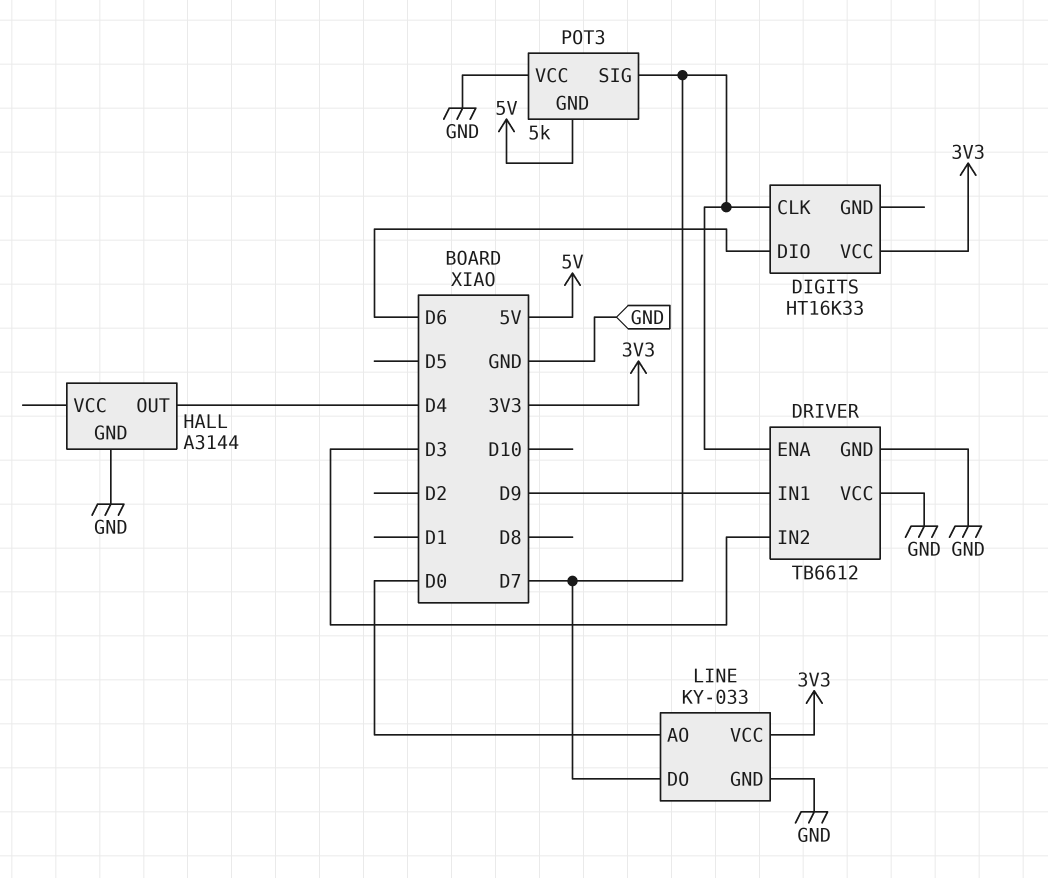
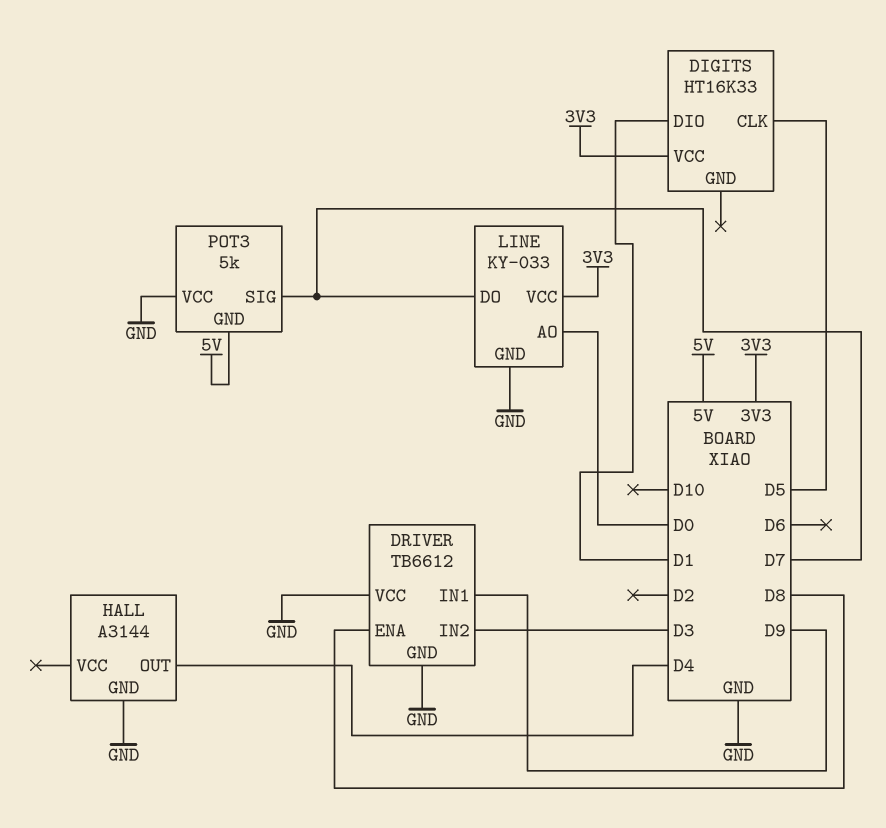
DIGITS pin CLK: D7 -> D5
DIGITS pin DIO: D6 -> D1
DRIVER pin ENA: D7 -> D8

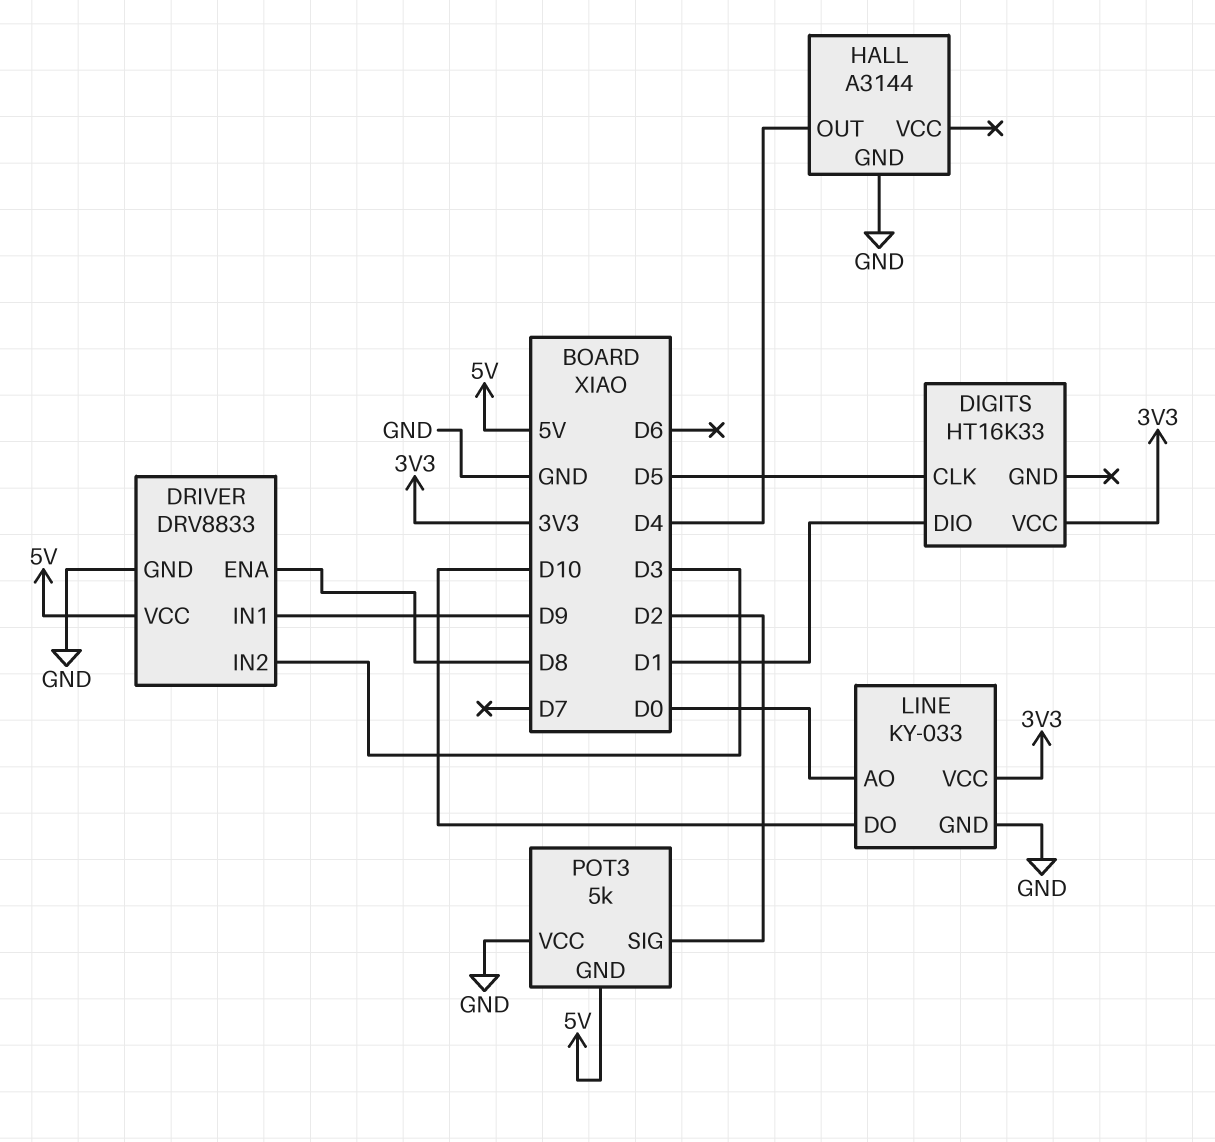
DRIVER: TB6612 -> DRV8833
DRIVER pin VCC: GND -> 5V
LINE pin DO: D7 -> D10
POT3 pin SIG: D7 -> D2

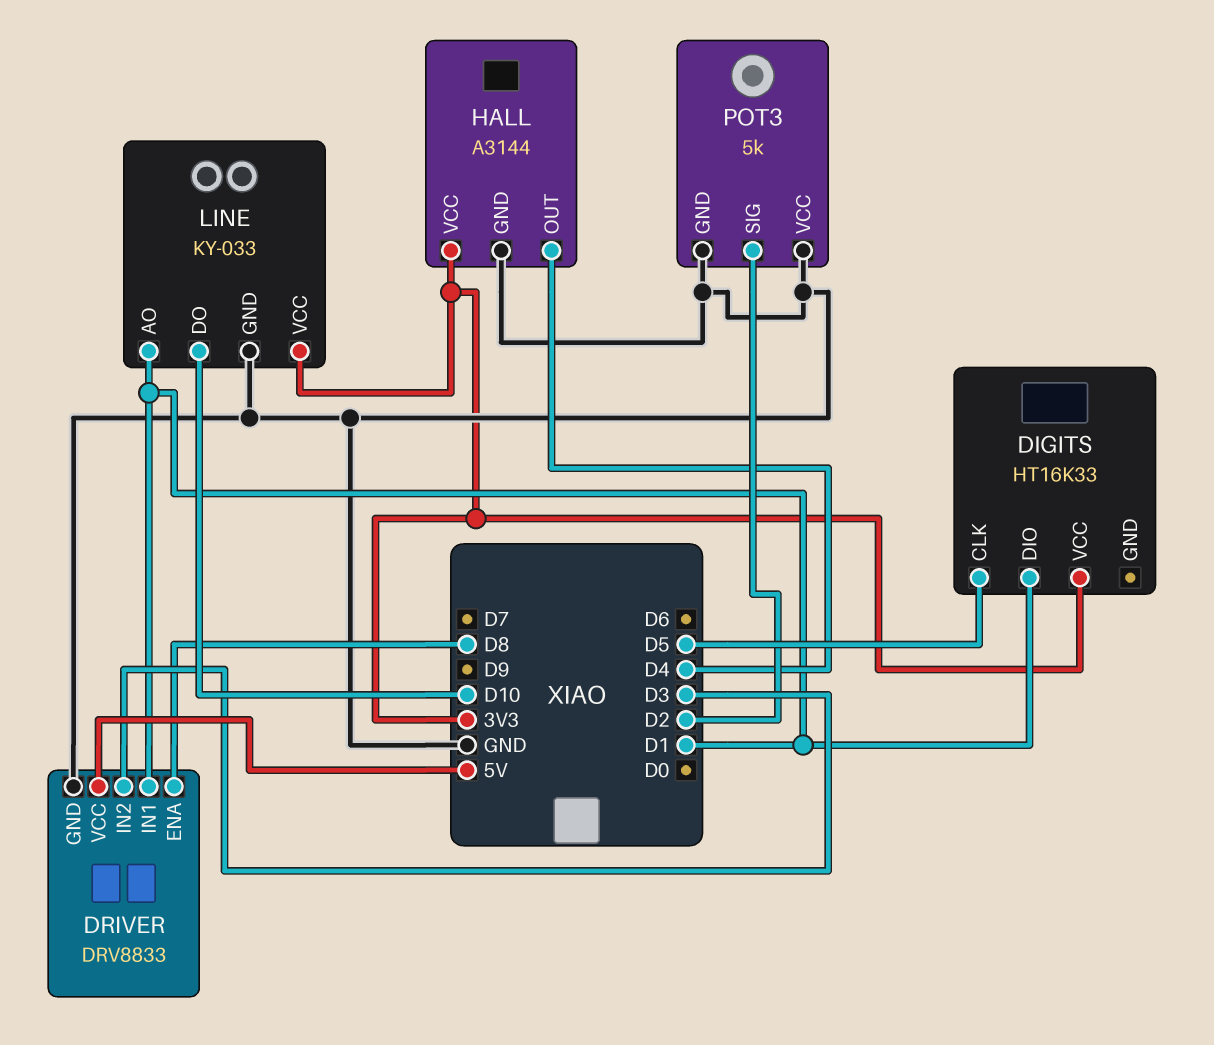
DRIVER pin IN1: D9 -> D1
HALL pin VCC: none -> 3V3
LINE pin AO: D0 -> D1
POT3 pin GND: 5V -> GND

